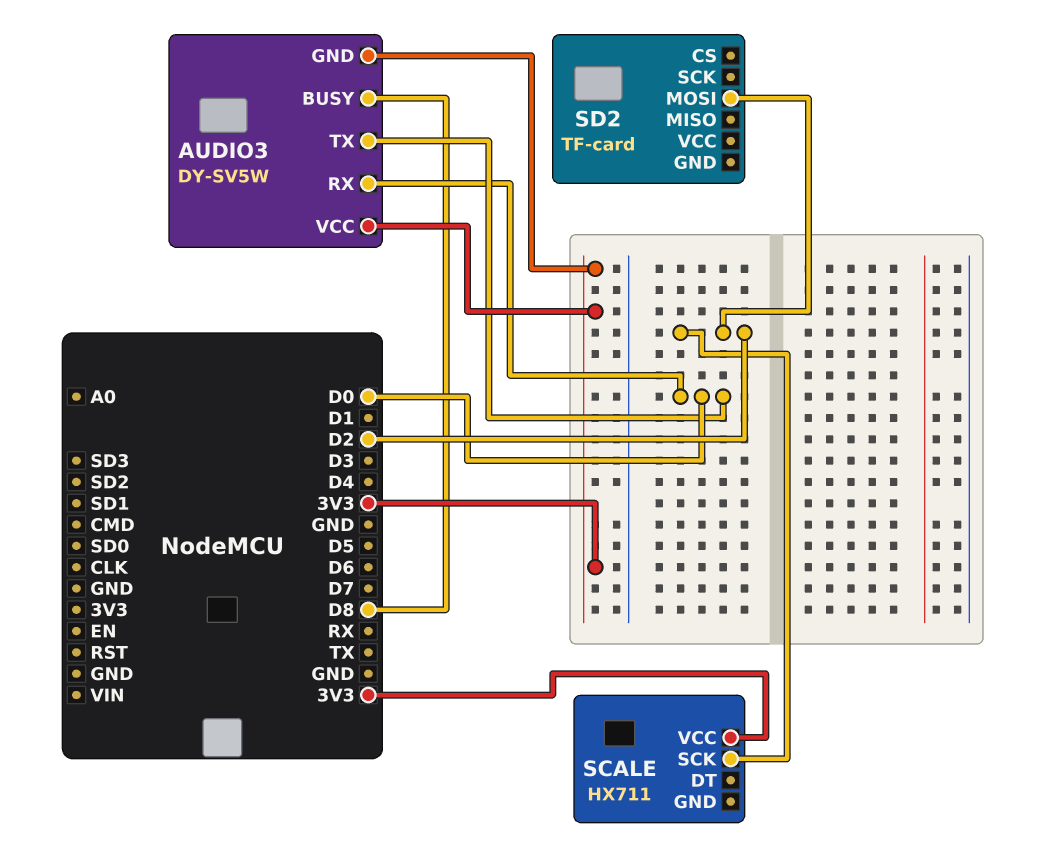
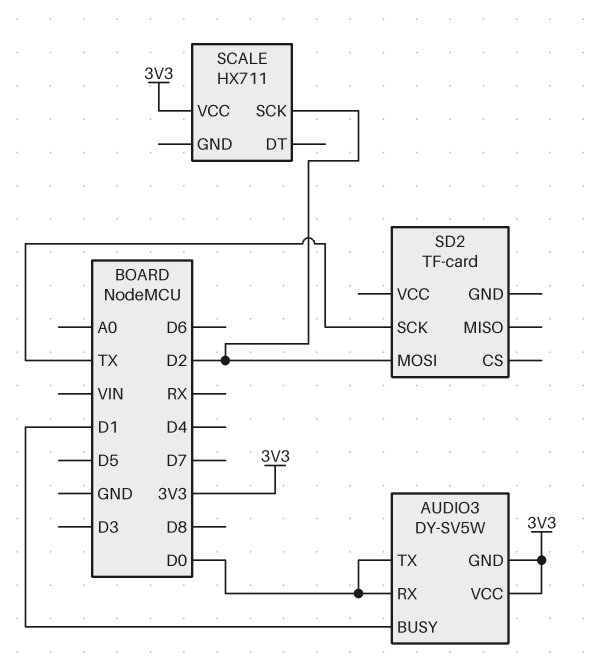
AUDIO3 pin BUSY: D8 -> D1
SD2 pin SCK: none -> TX

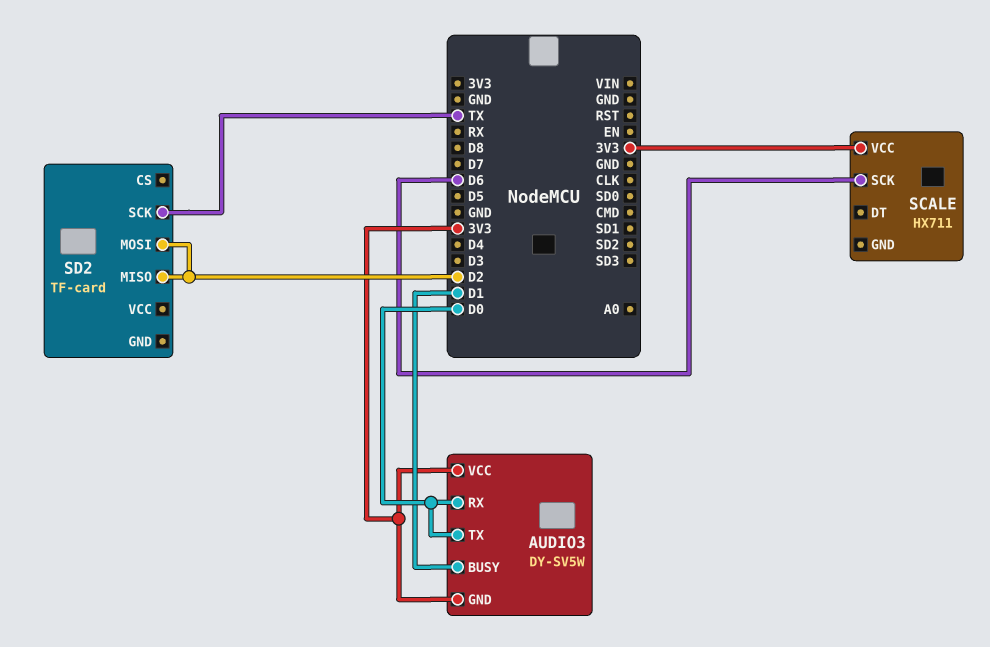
SCALE pin SCK: D2 -> D6
SD2 pin MISO: none -> D2

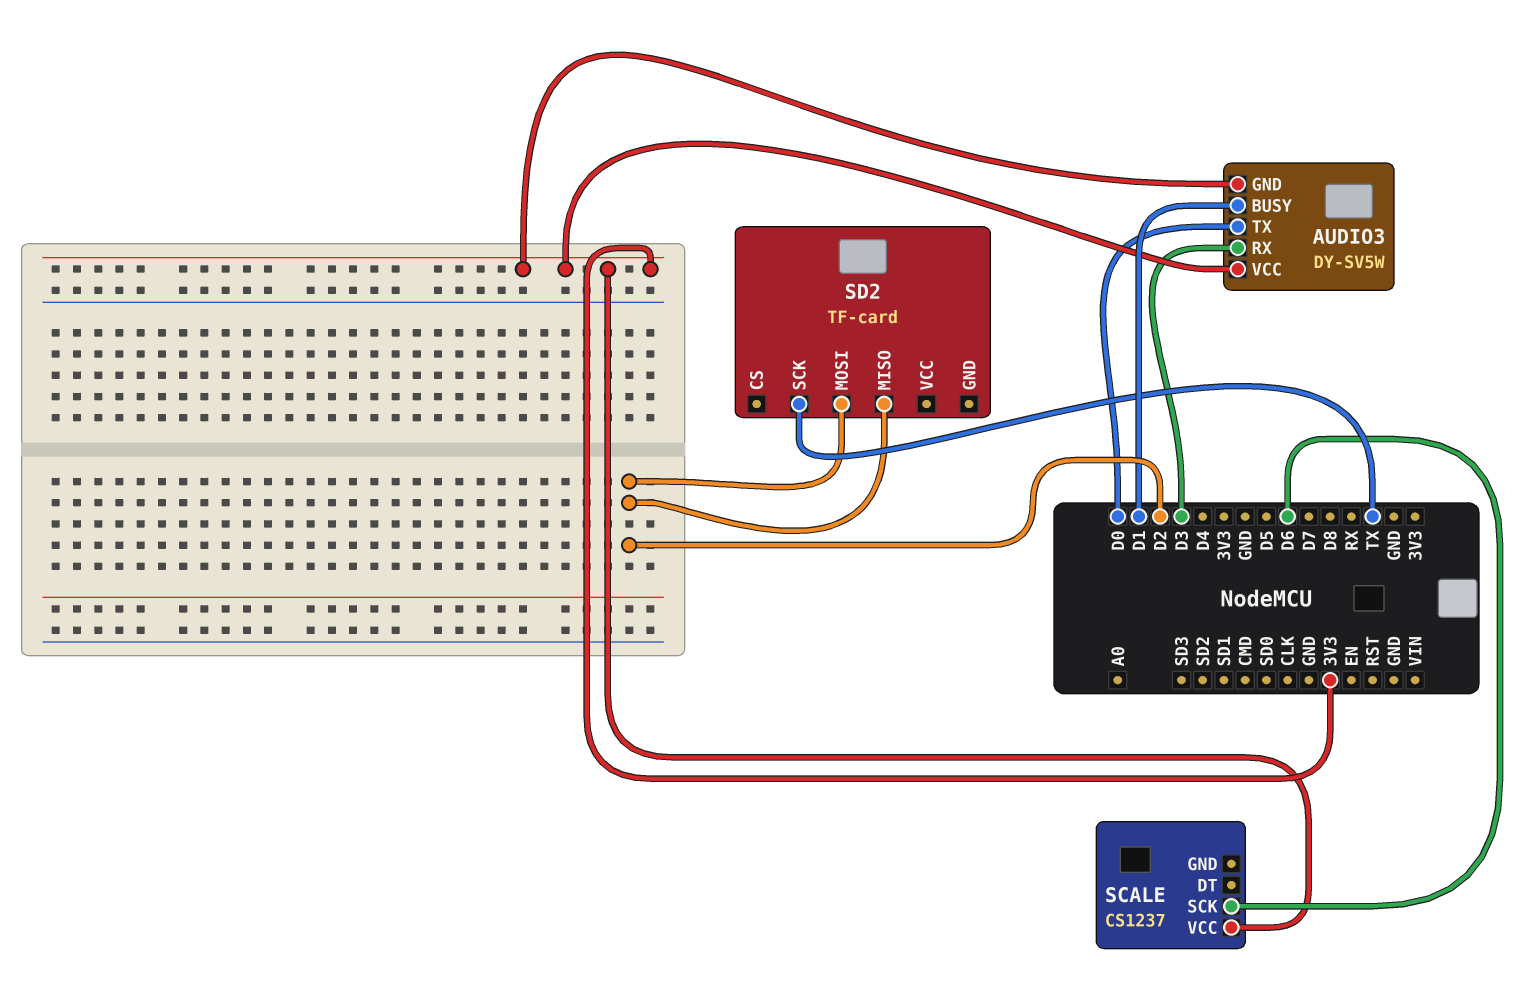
AUDIO3 pin RX: D0 -> D3
SCALE: HX711 -> CS1237

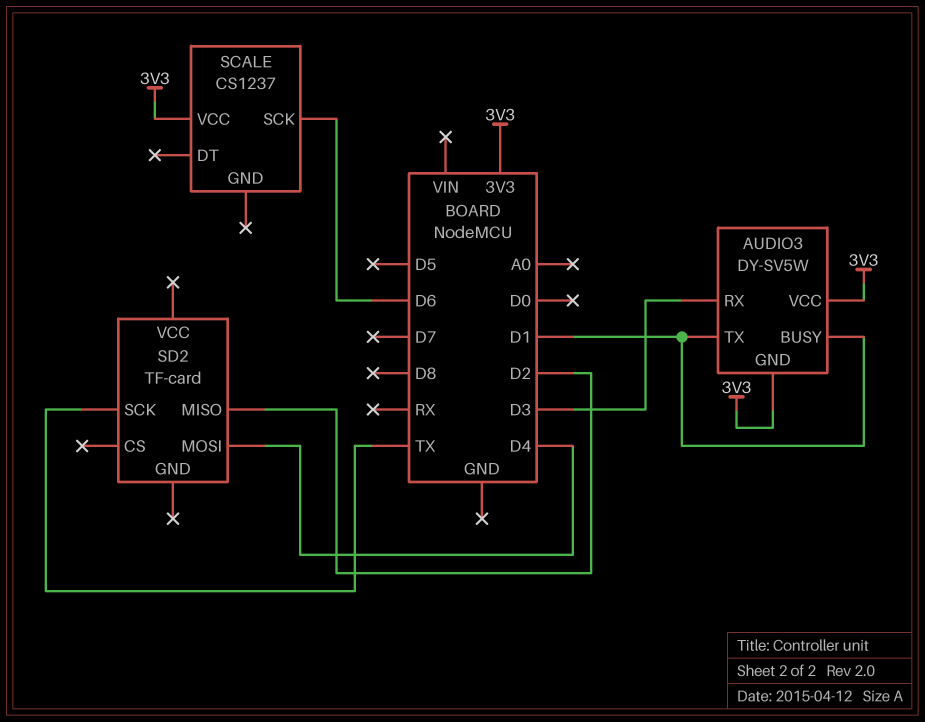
AUDIO3 pin TX: D0 -> D1
SD2 pin MOSI: D2 -> D4

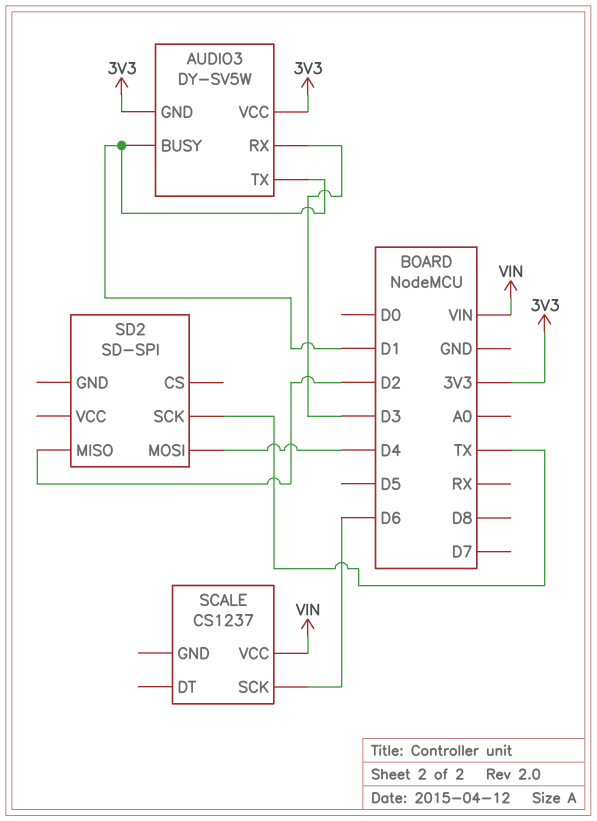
SCALE pin VCC: 3V3 -> VIN
SD2: TF-card -> SD-SPI

